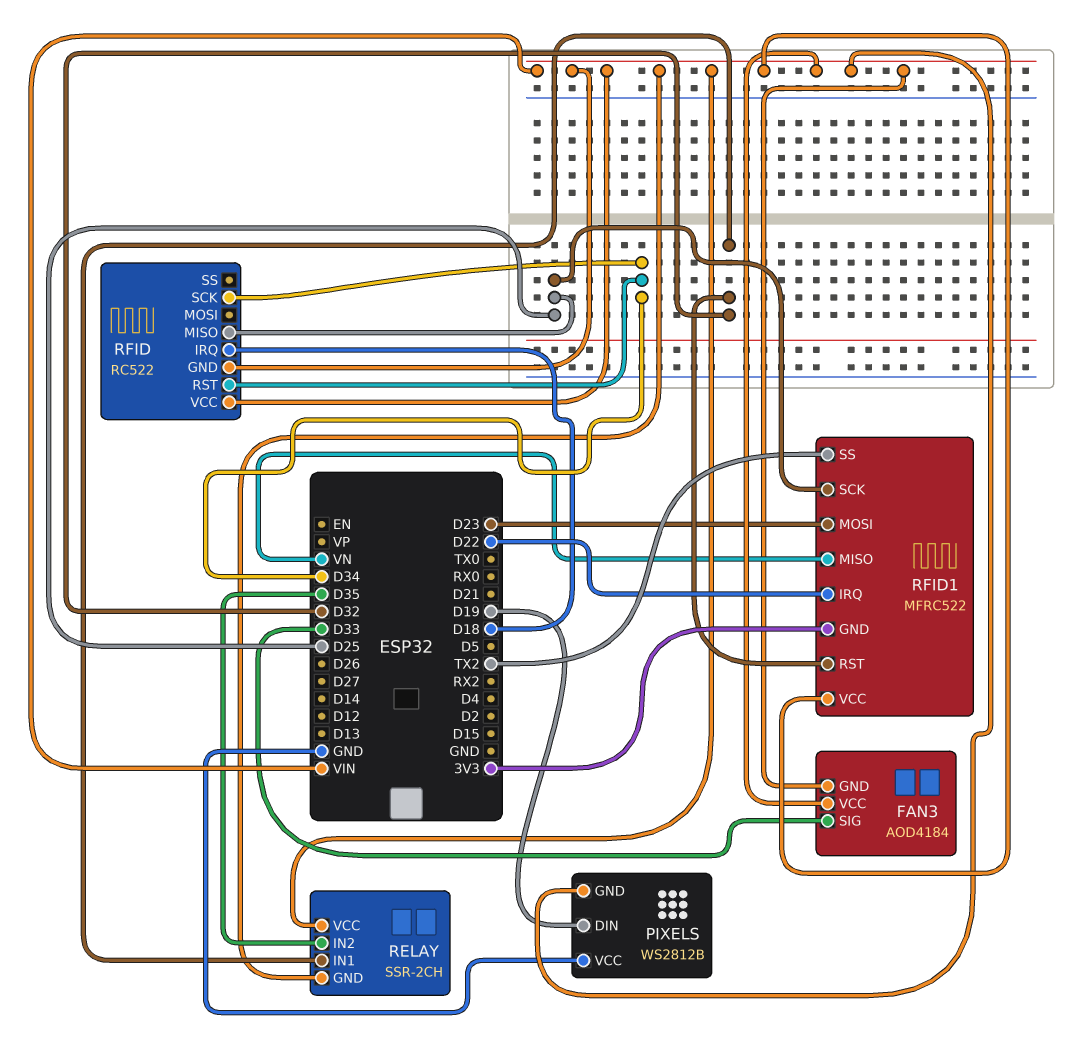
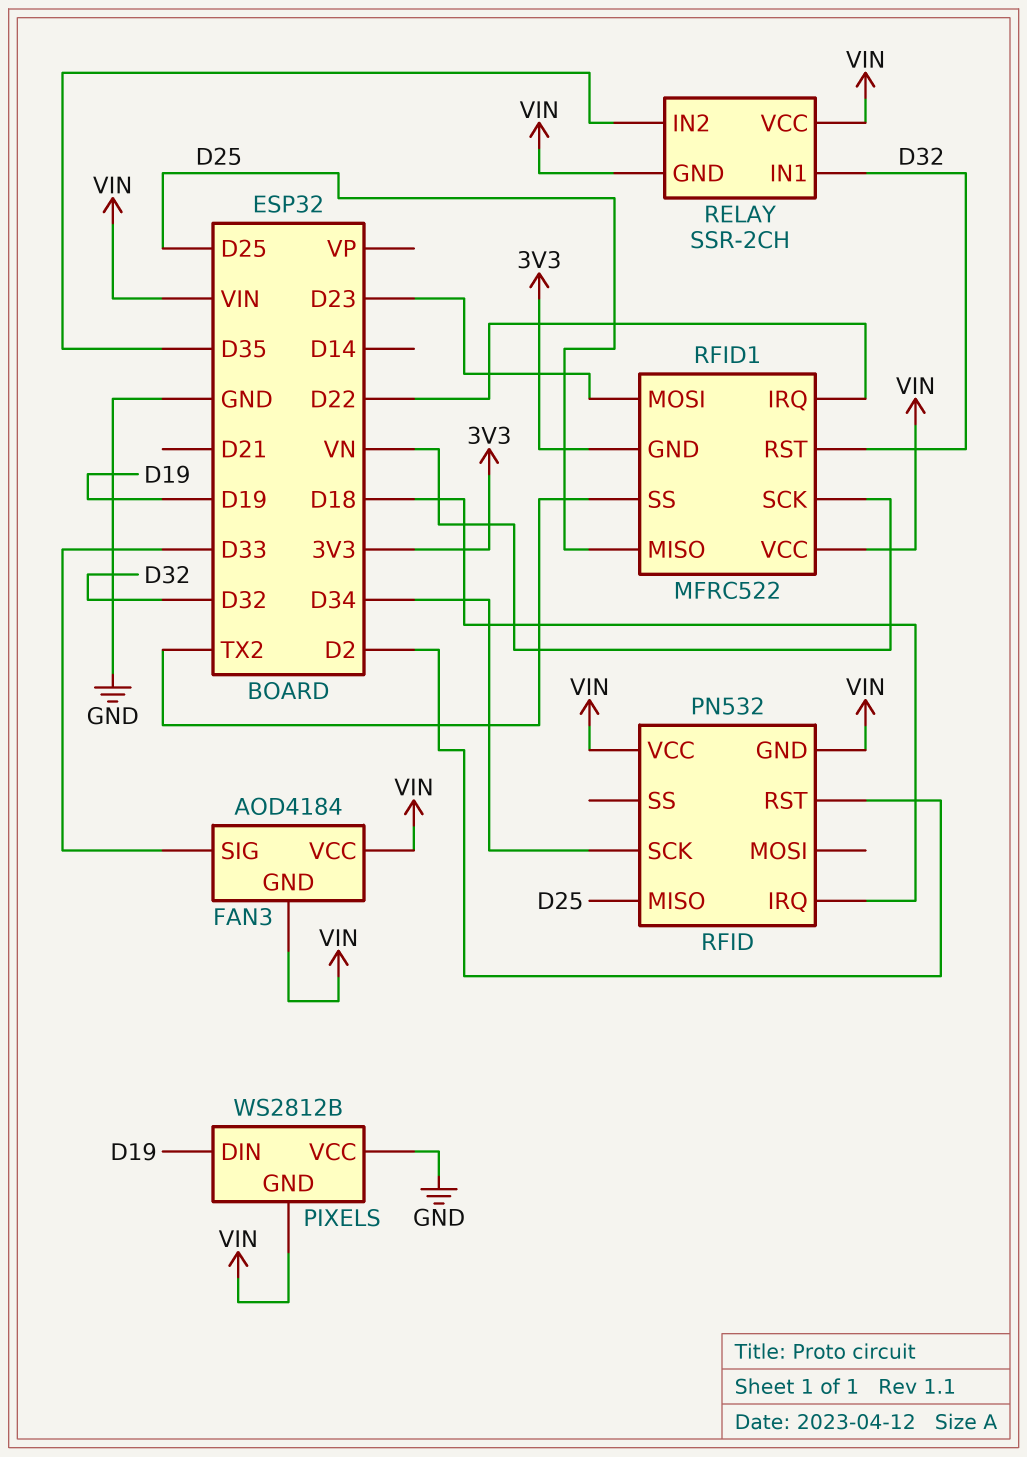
RFID: RC522 -> PN532
RFID pin RST: D34 -> D2
RFID1 pin MISO: VN -> D25
RFID1 pin SCK: D25 -> VN

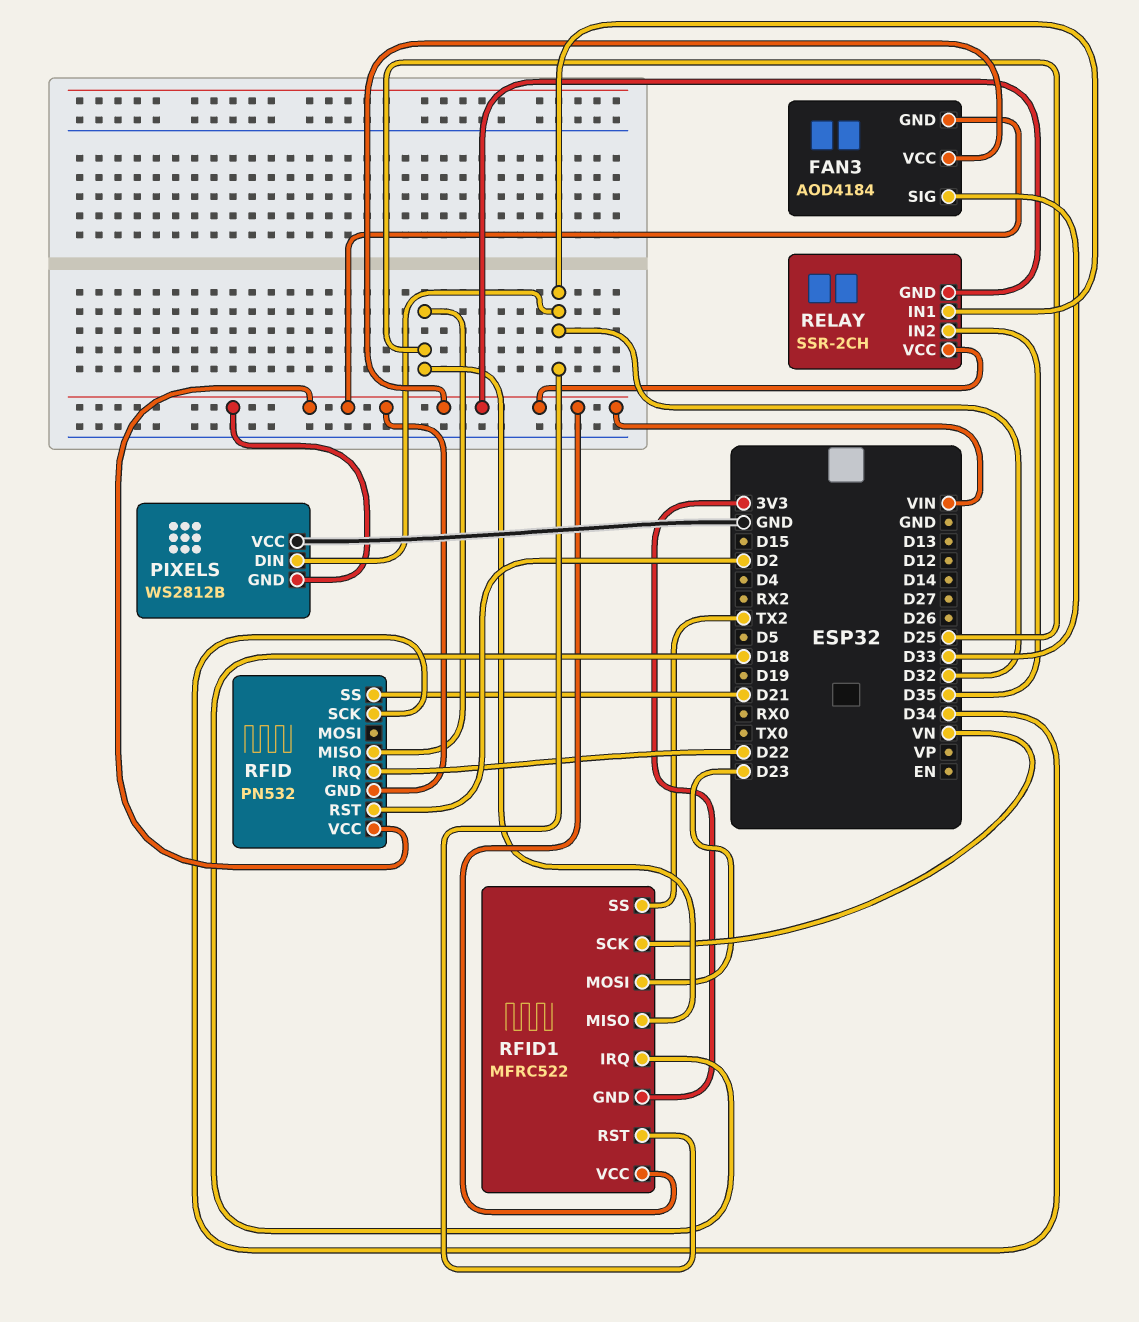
PIXELS pin DIN: D19 -> D32
RFID pin IRQ: D18 -> D22
RFID pin SS: none -> D21
RFID1 pin IRQ: D22 -> D18

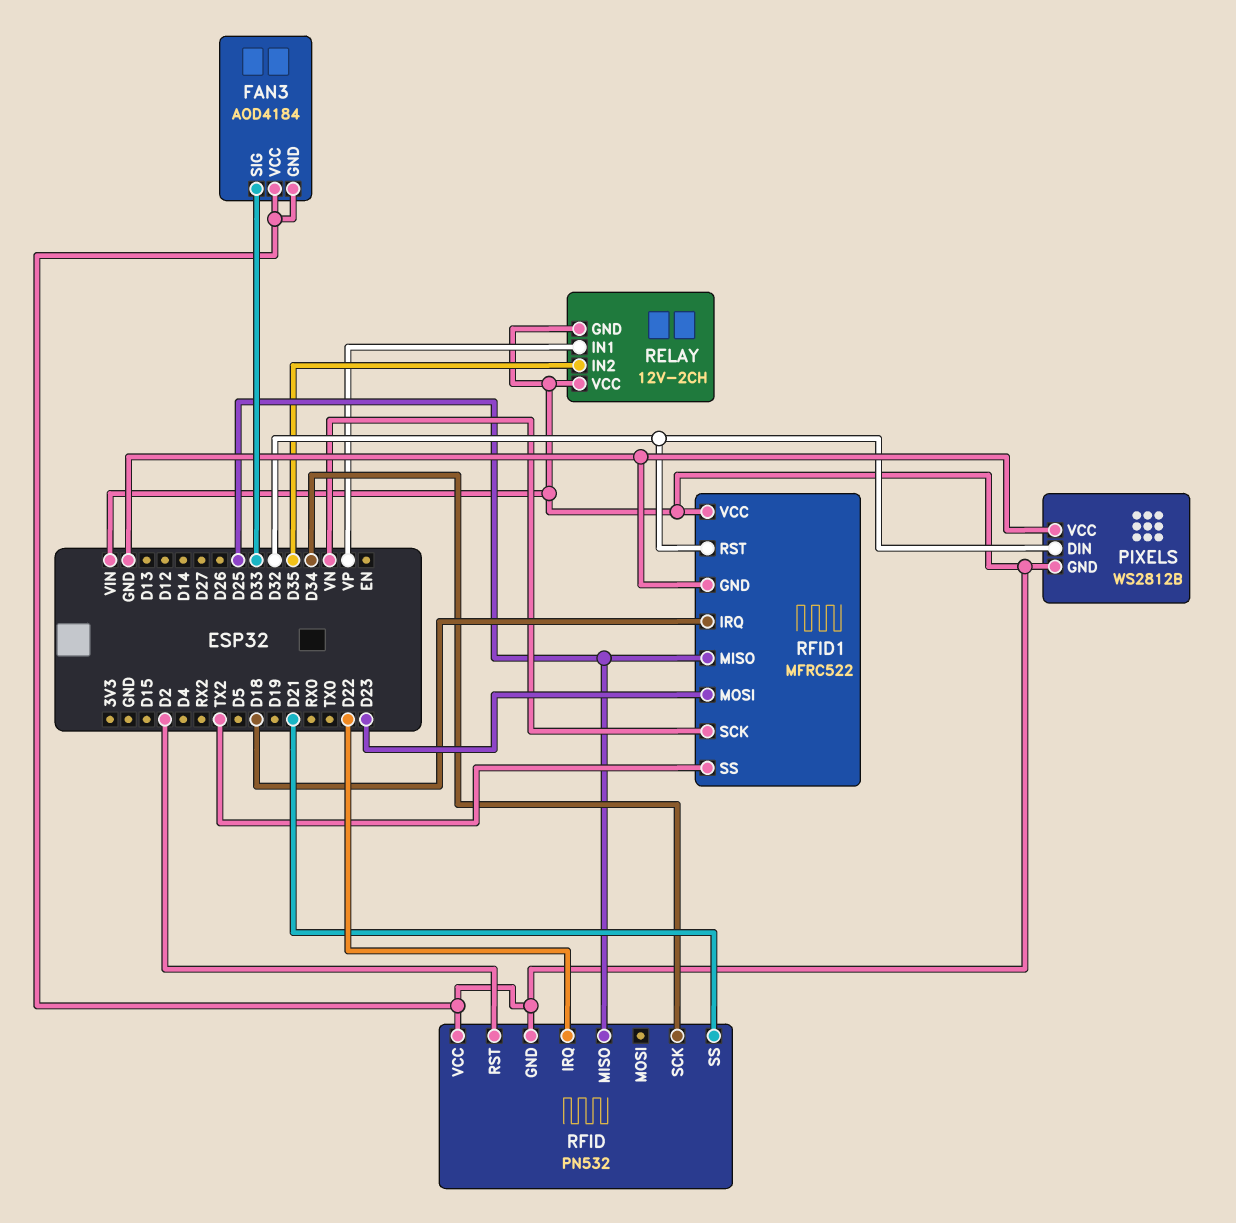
RELAY: SSR-2CH -> 12V-2CH
RELAY pin IN1: D32 -> VP
RFID1 pin GND: 3V3 -> GND

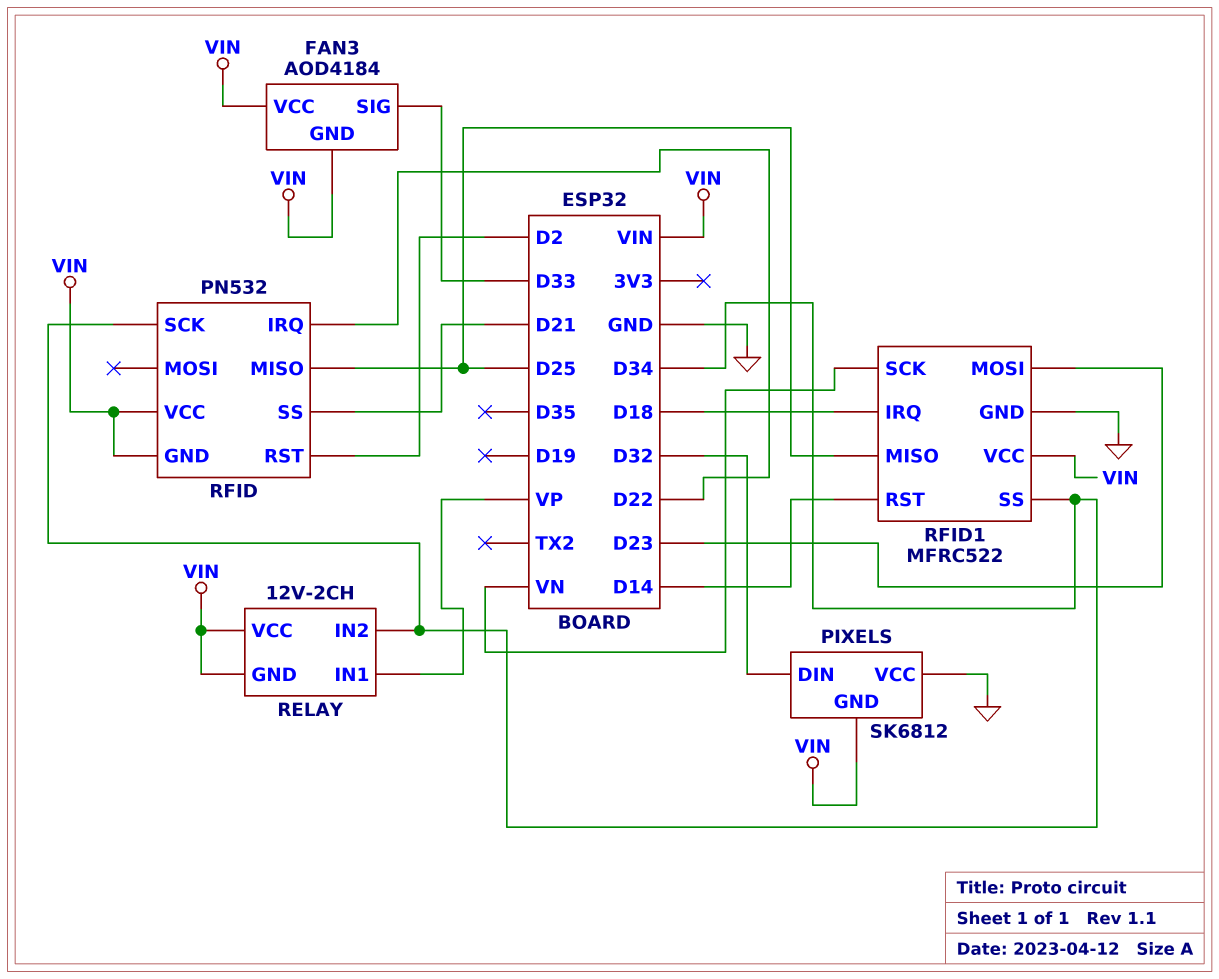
PIXELS: WS2812B -> SK6812
RELAY pin IN2: D35 -> D34
RFID1 pin RST: D32 -> D14
RFID1 pin SS: TX2 -> D34

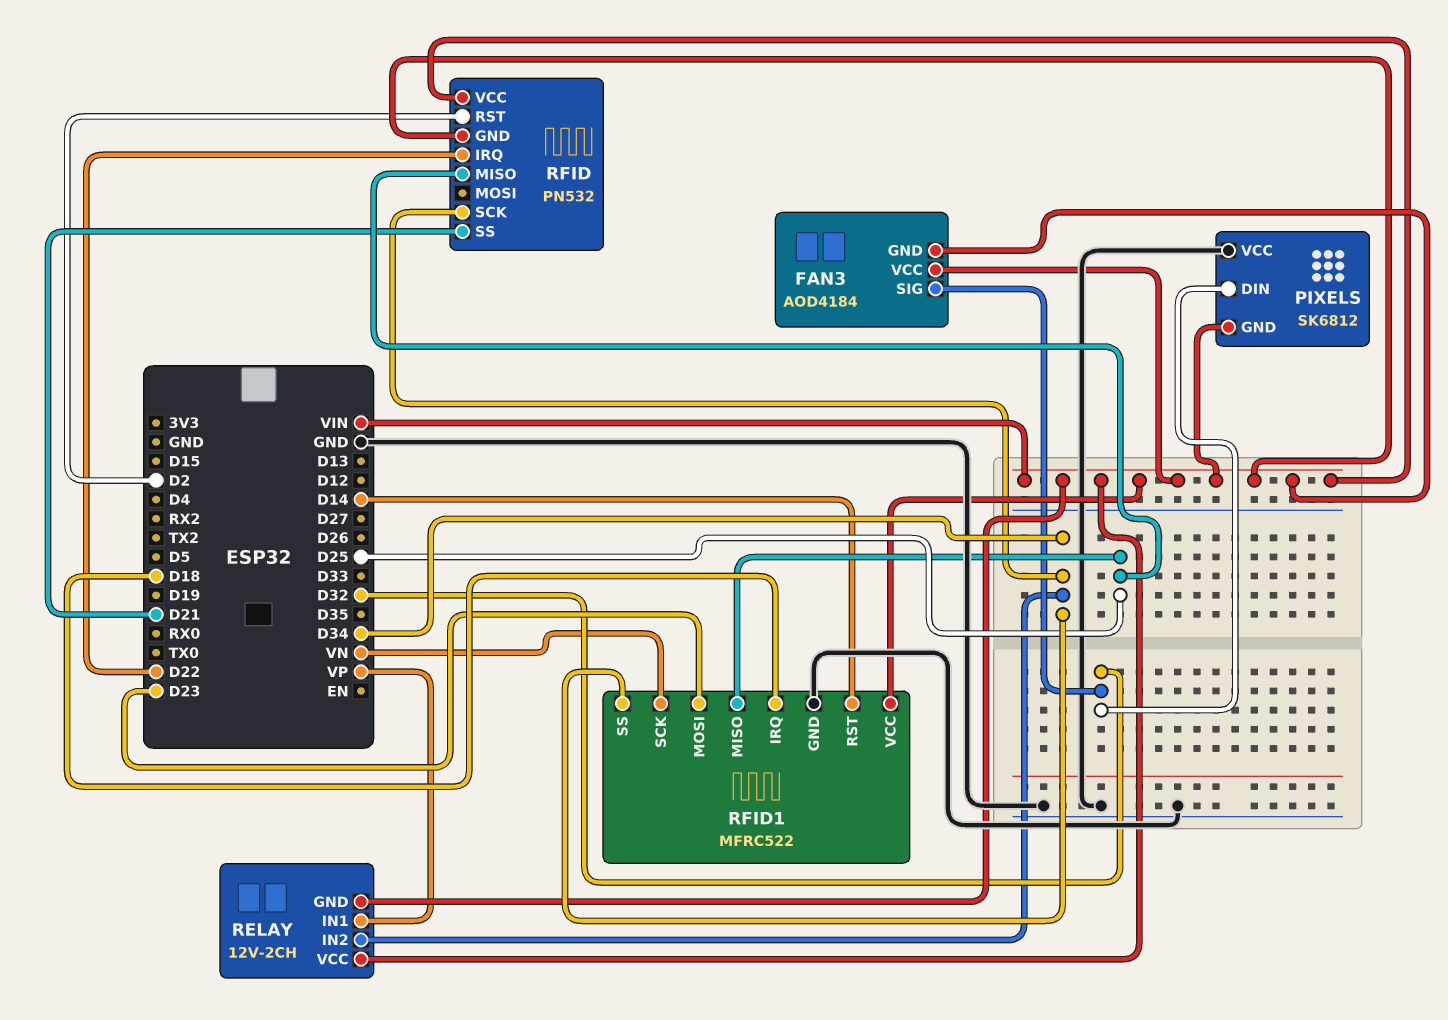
FAN3 pin SIG: D33 -> D32

